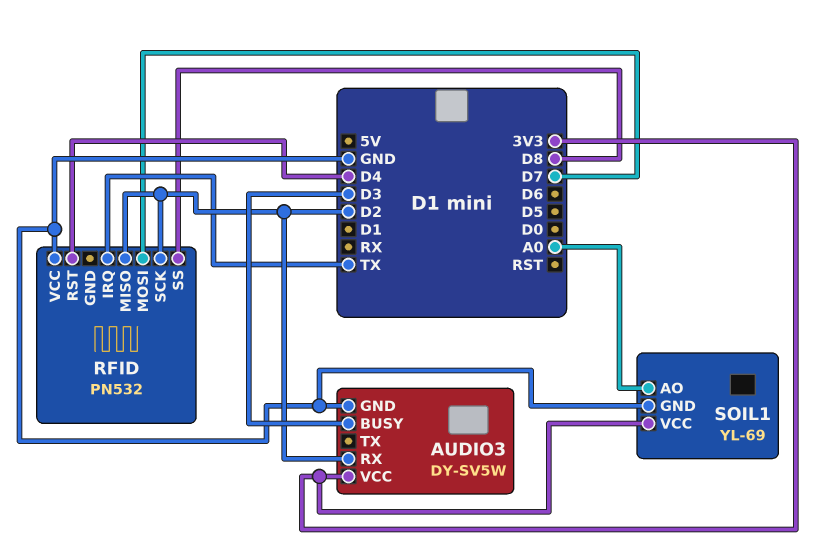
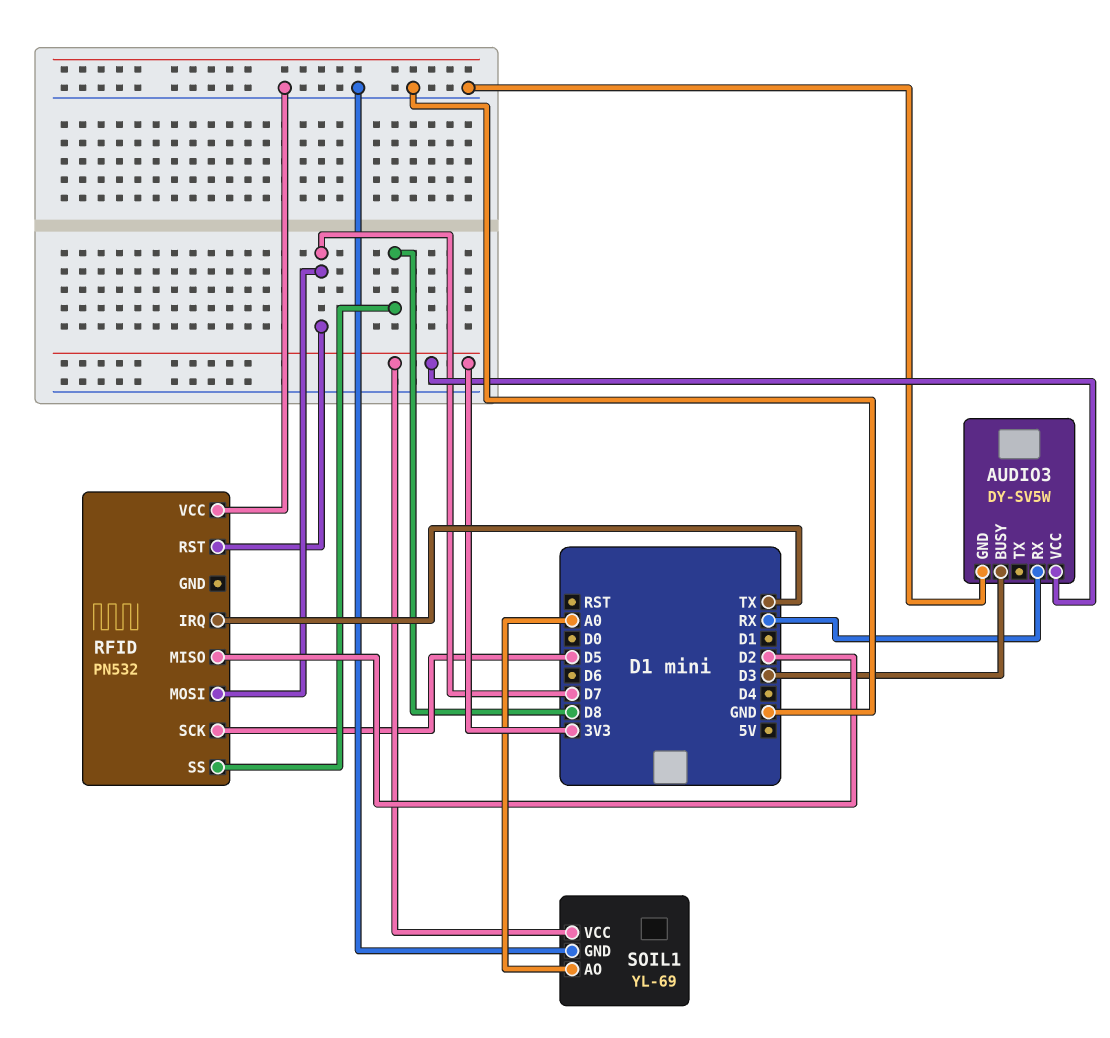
AUDIO3 pin RX: D2 -> RX
RFID pin RST: D4 -> D7
RFID pin SCK: D2 -> D5

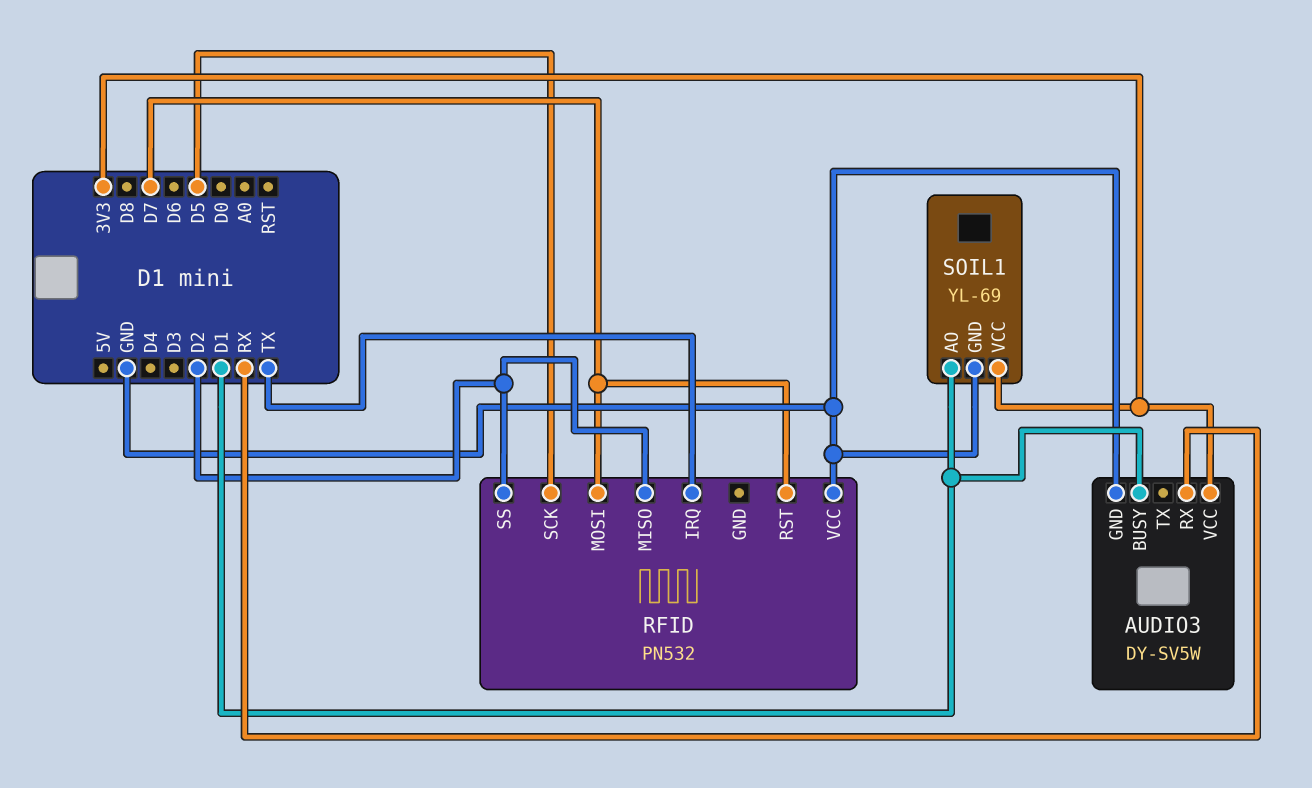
AUDIO3 pin BUSY: D3 -> D1
RFID pin SS: D8 -> D2
SOIL1 pin AO: A0 -> D1

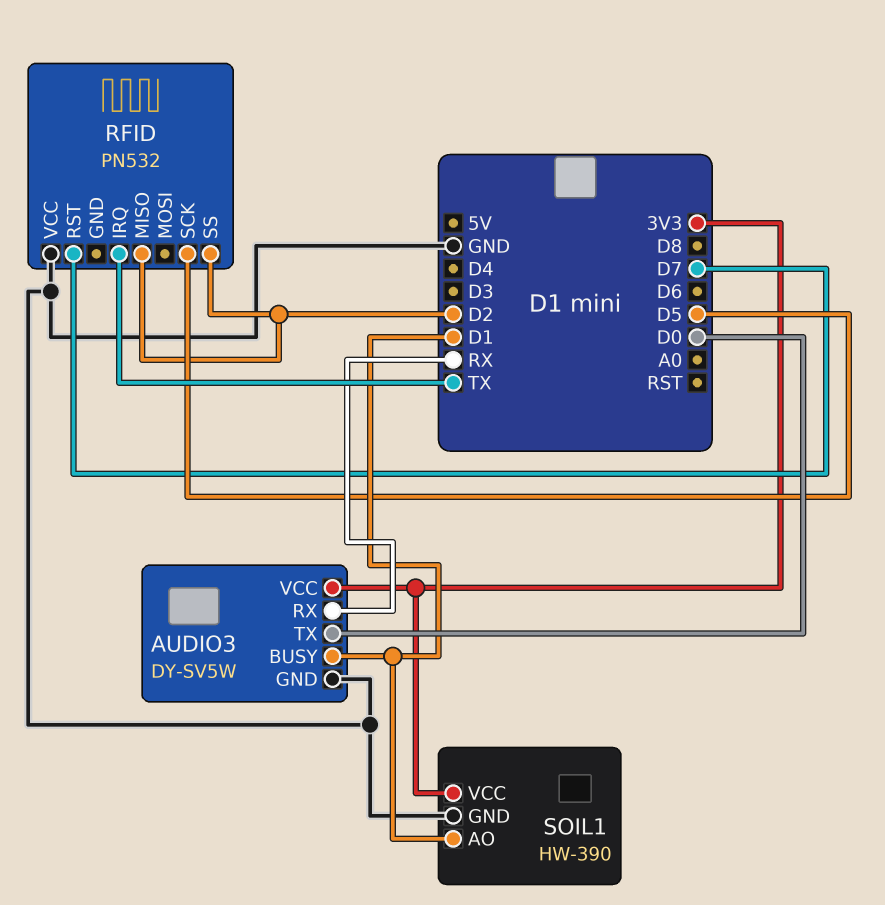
AUDIO3 pin TX: none -> D0
RFID pin MOSI: D7 -> none
SOIL1: YL-69 -> HW-390

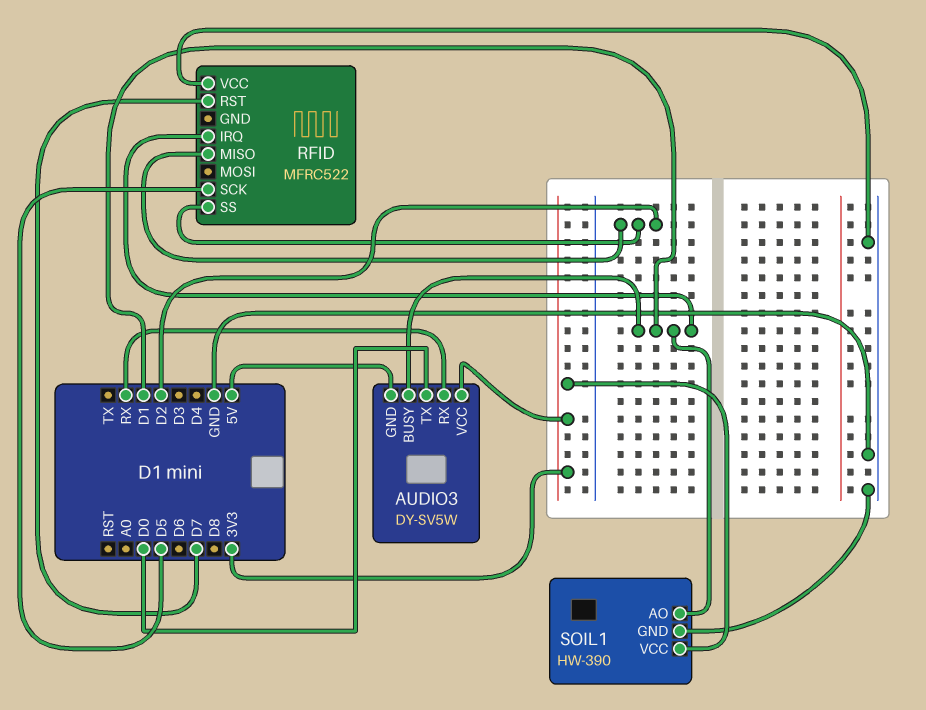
AUDIO3 pin GND: GND -> 5V
RFID: PN532 -> MFRC522
RFID pin IRQ: TX -> D1

